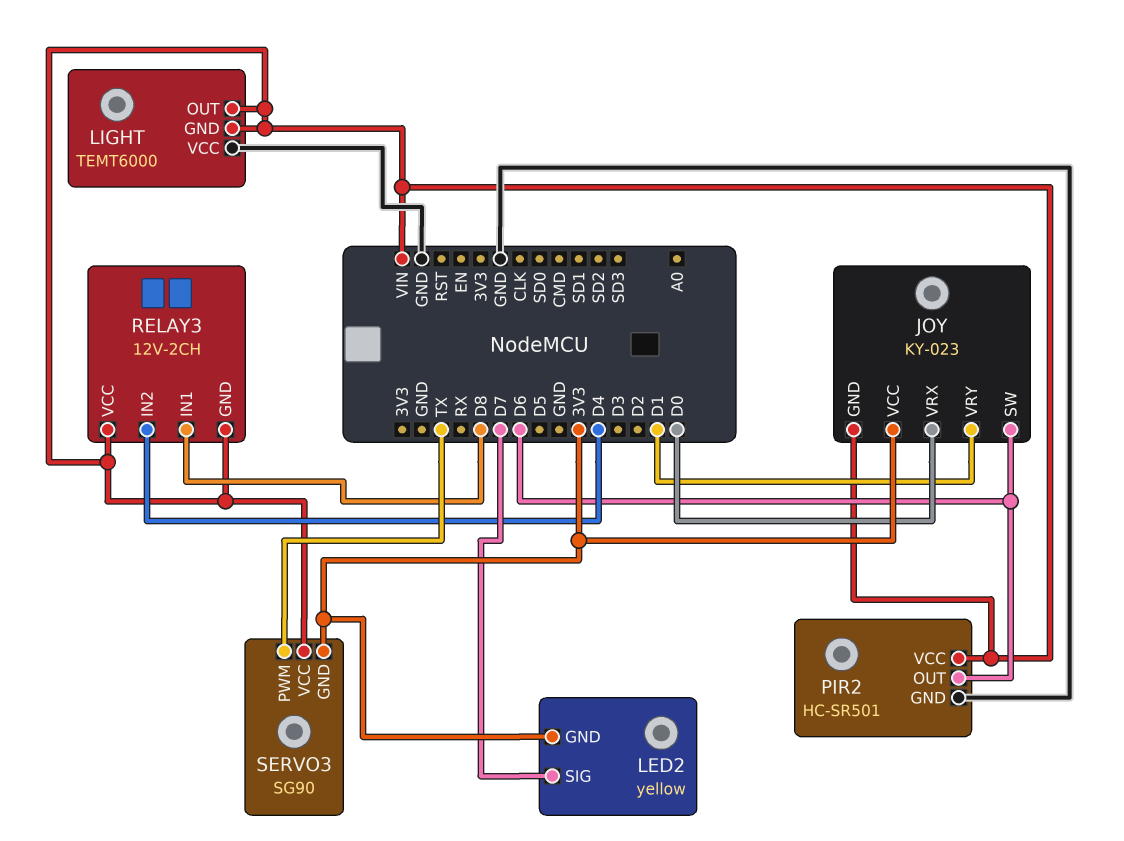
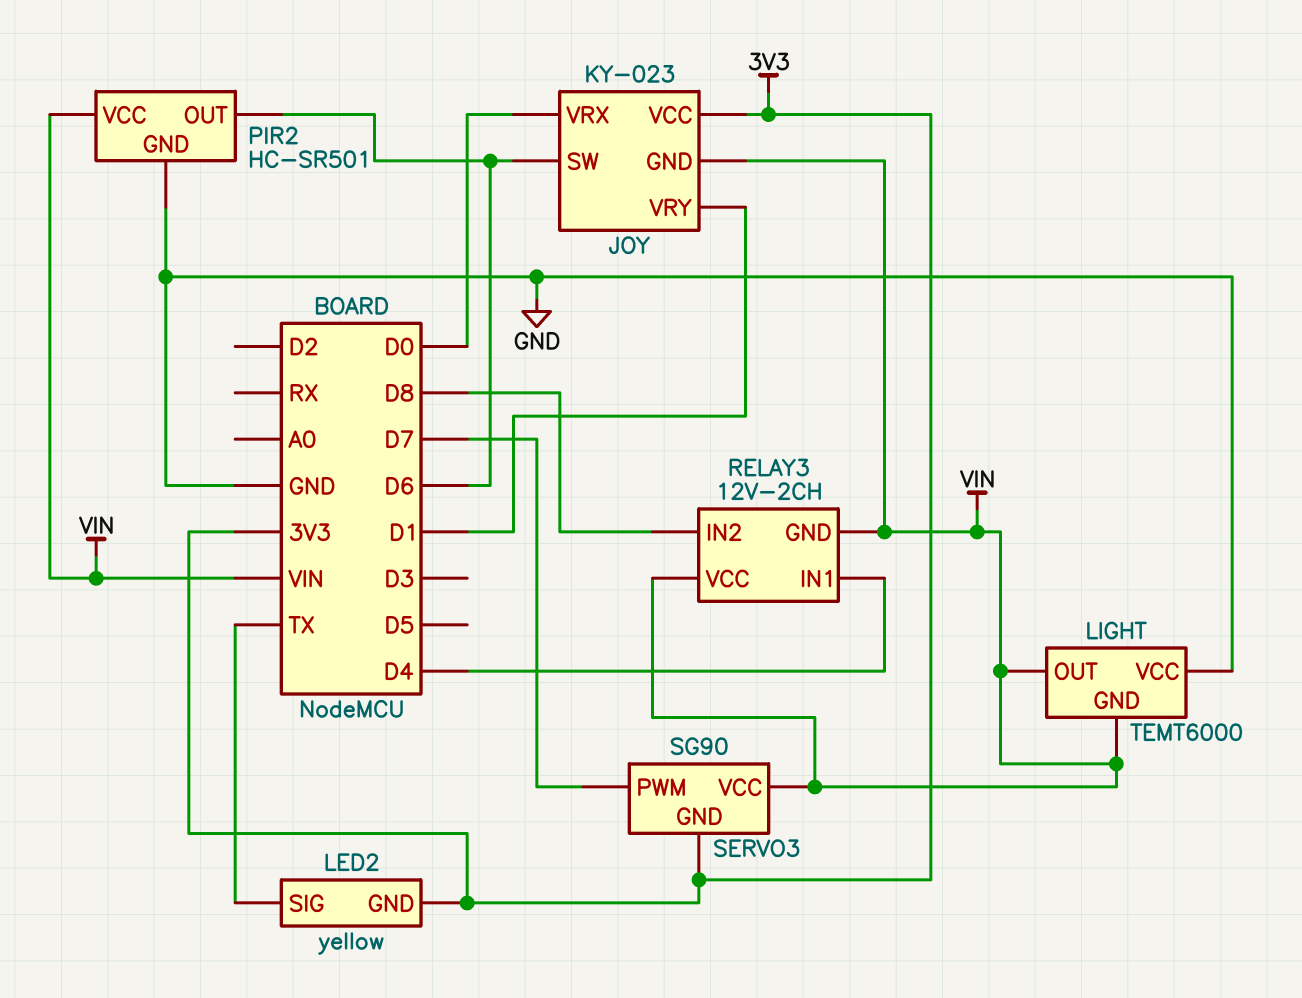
LED2 pin SIG: D7 -> TX
RELAY3 pin IN1: D8 -> D4
RELAY3 pin IN2: D4 -> D8
SERVO3 pin PWM: TX -> D7

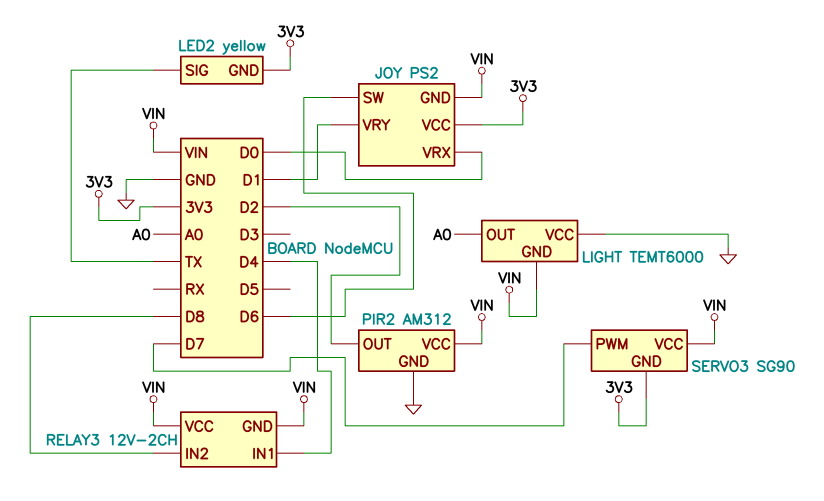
JOY: KY-023 -> PS2
LIGHT pin OUT: VIN -> A0
PIR2: HC-SR501 -> AM312
PIR2 pin OUT: D6 -> D2

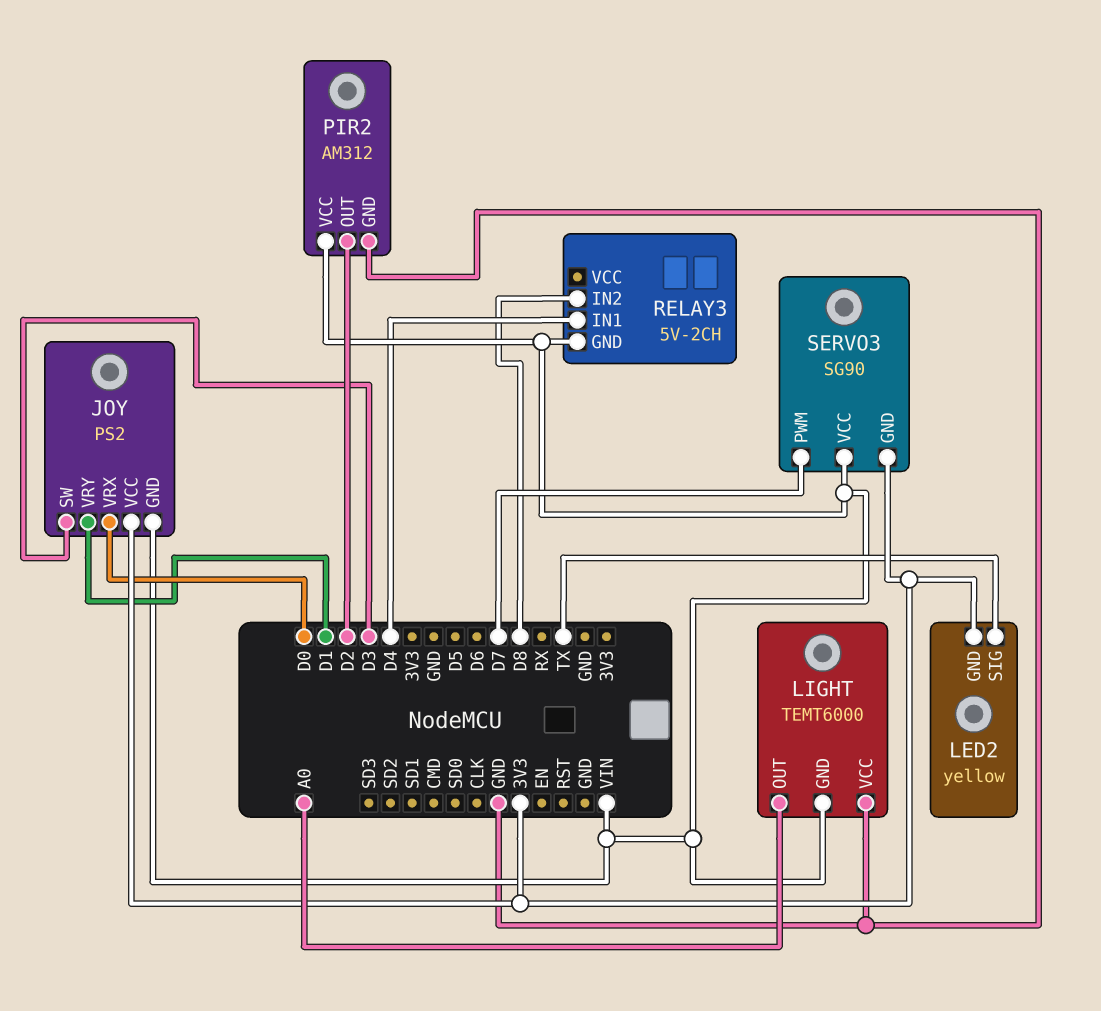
JOY pin SW: D6 -> D3
RELAY3: 12V-2CH -> 5V-2CH
RELAY3 pin VCC: VIN -> none

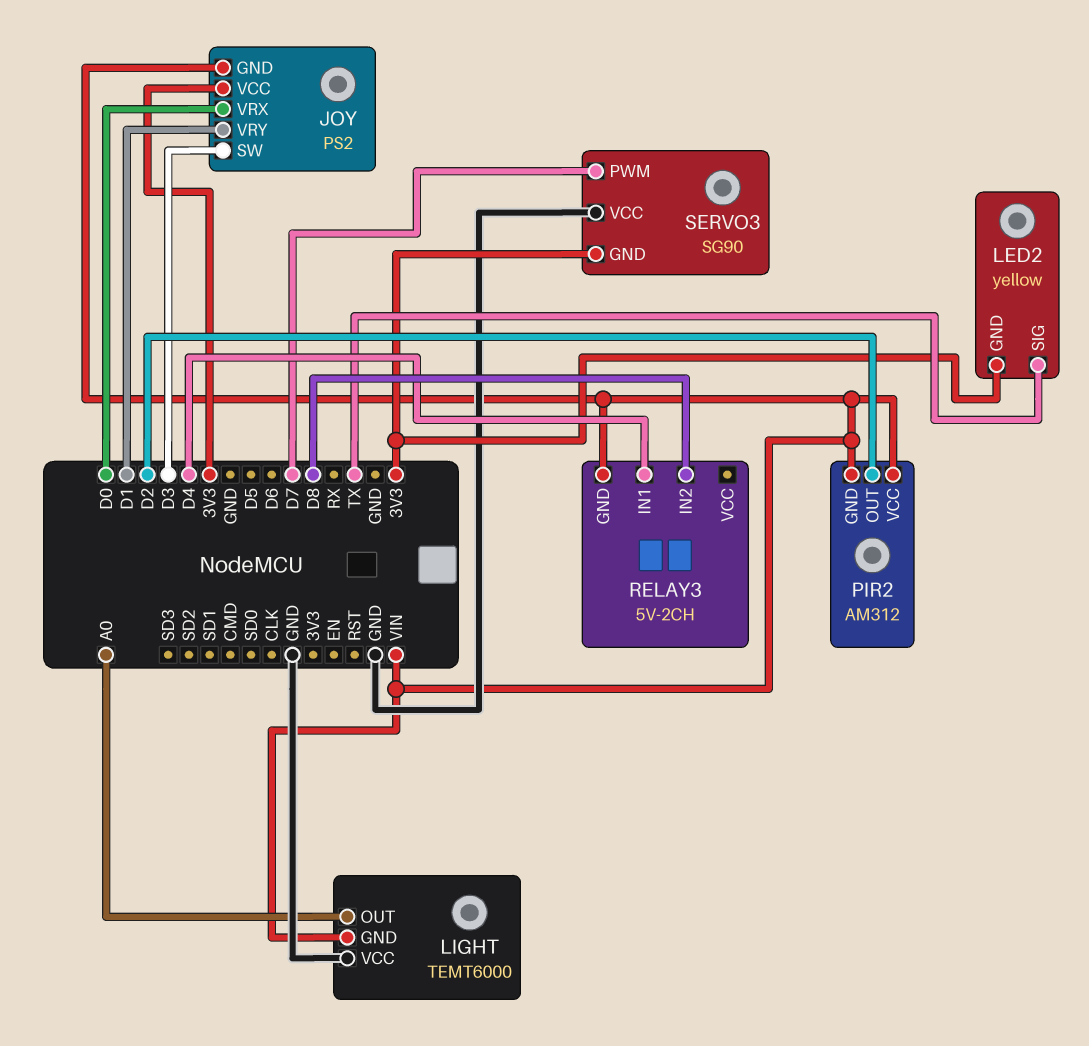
PIR2 pin GND: GND -> VIN
SERVO3 pin VCC: VIN -> GND

